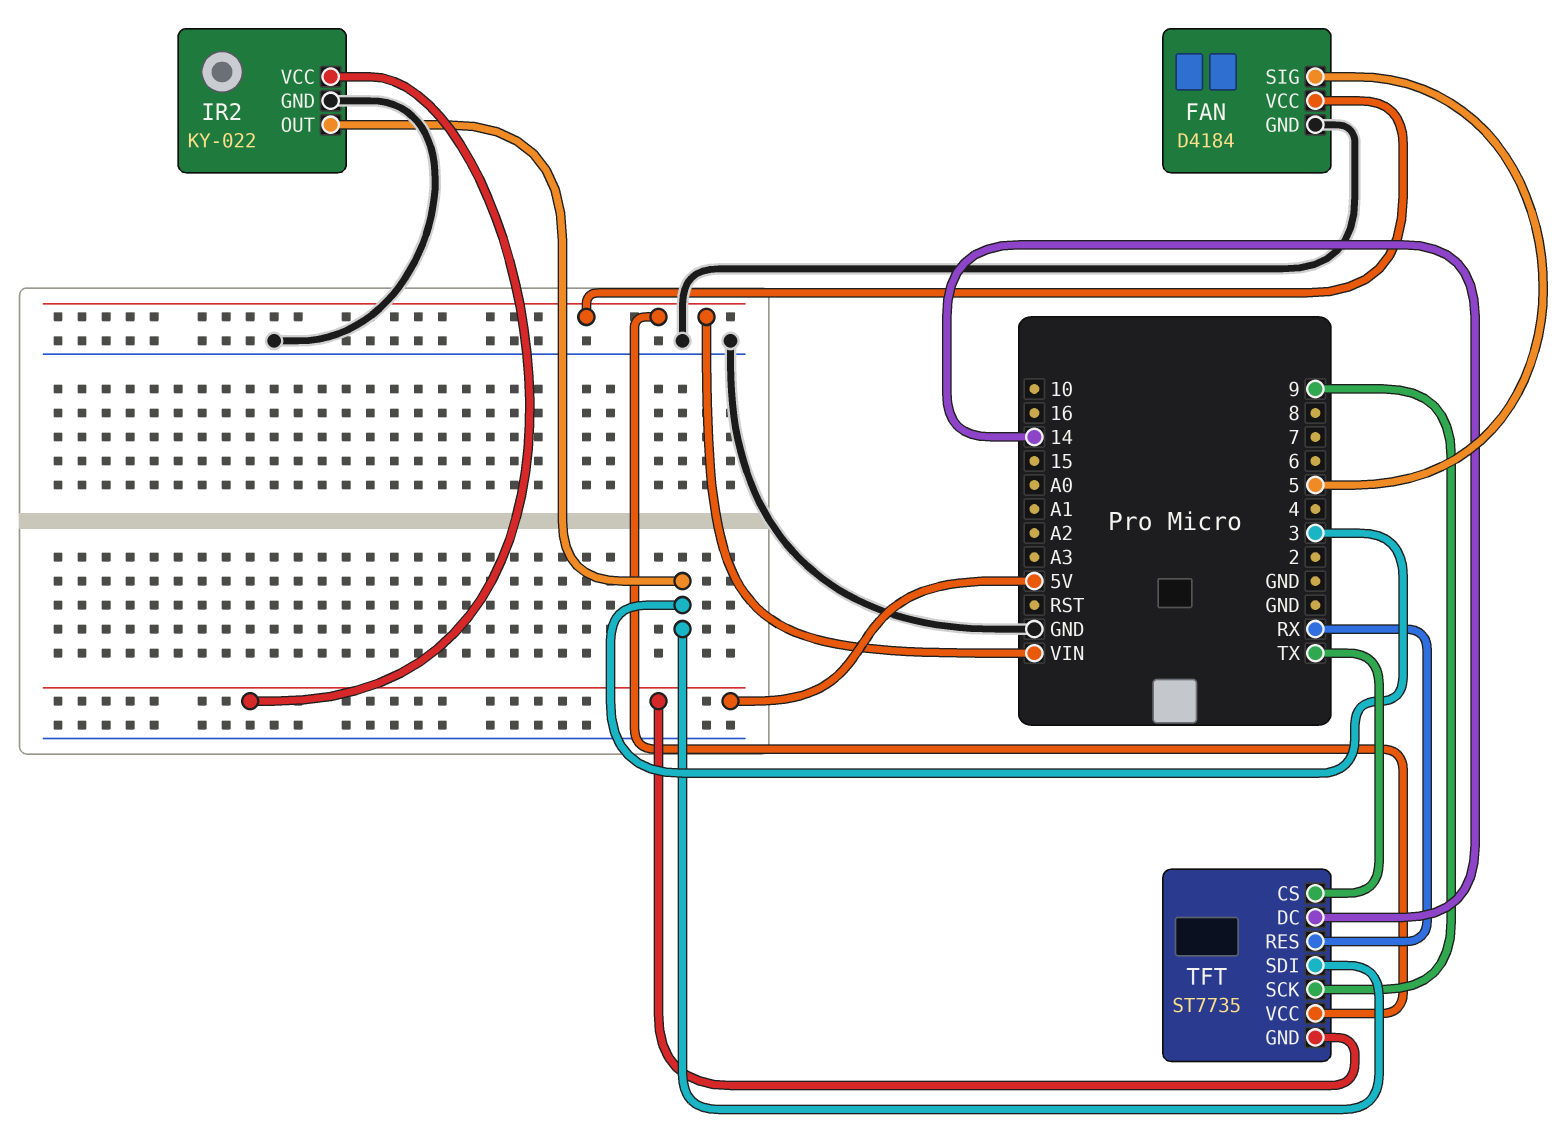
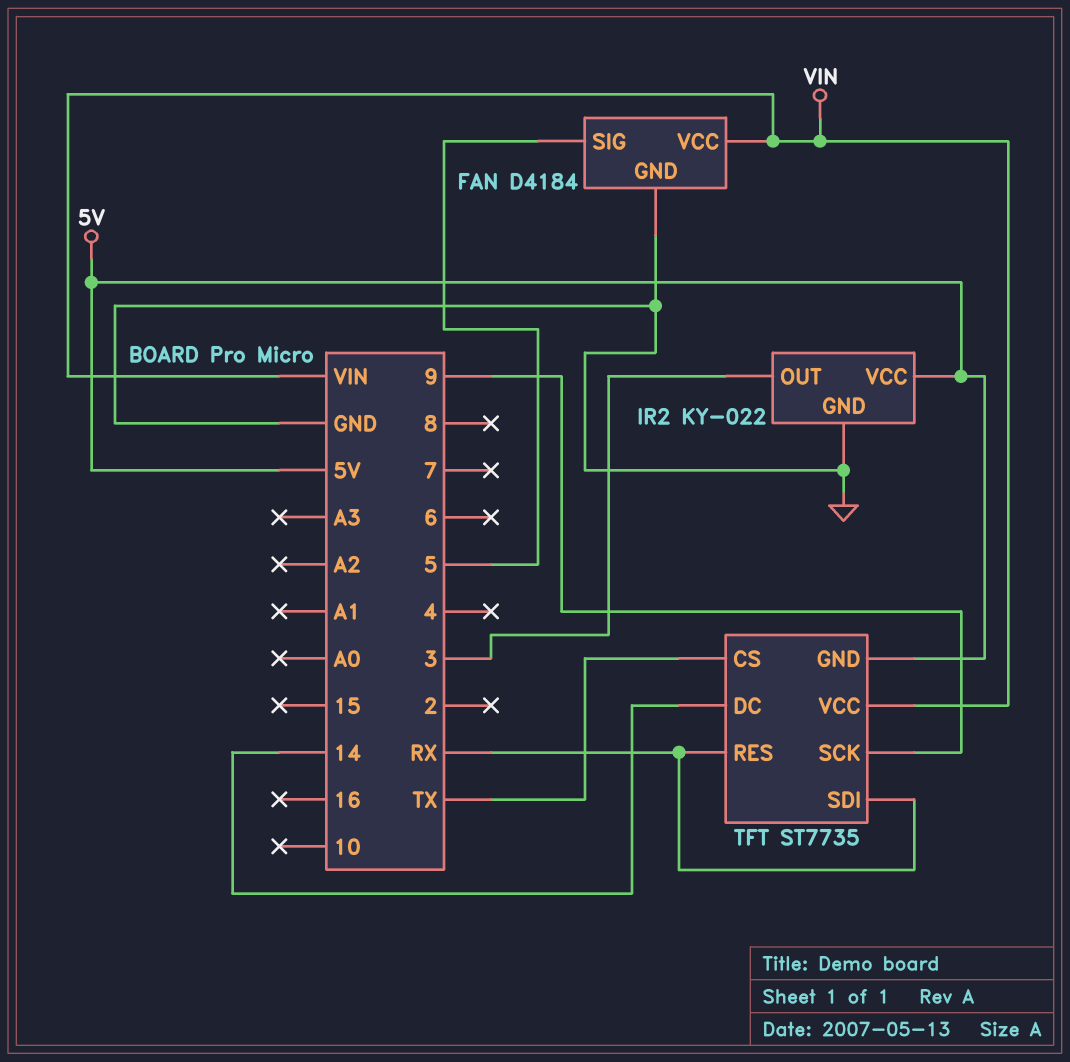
TFT pin SDI: 3 -> RX

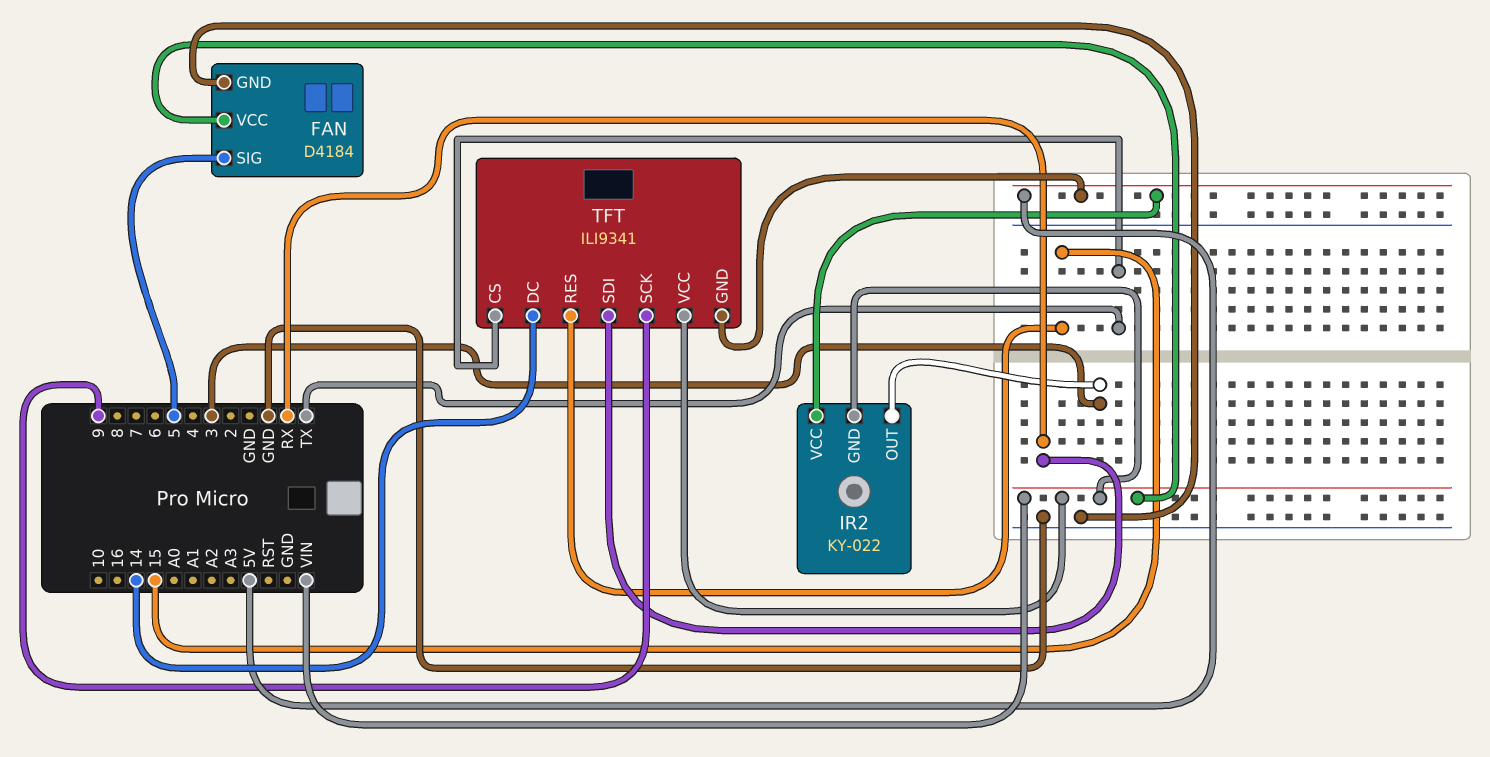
IR2 pin GND: GND -> VIN
TFT: ST7735 -> ILI9341
TFT pin RES: RX -> 15

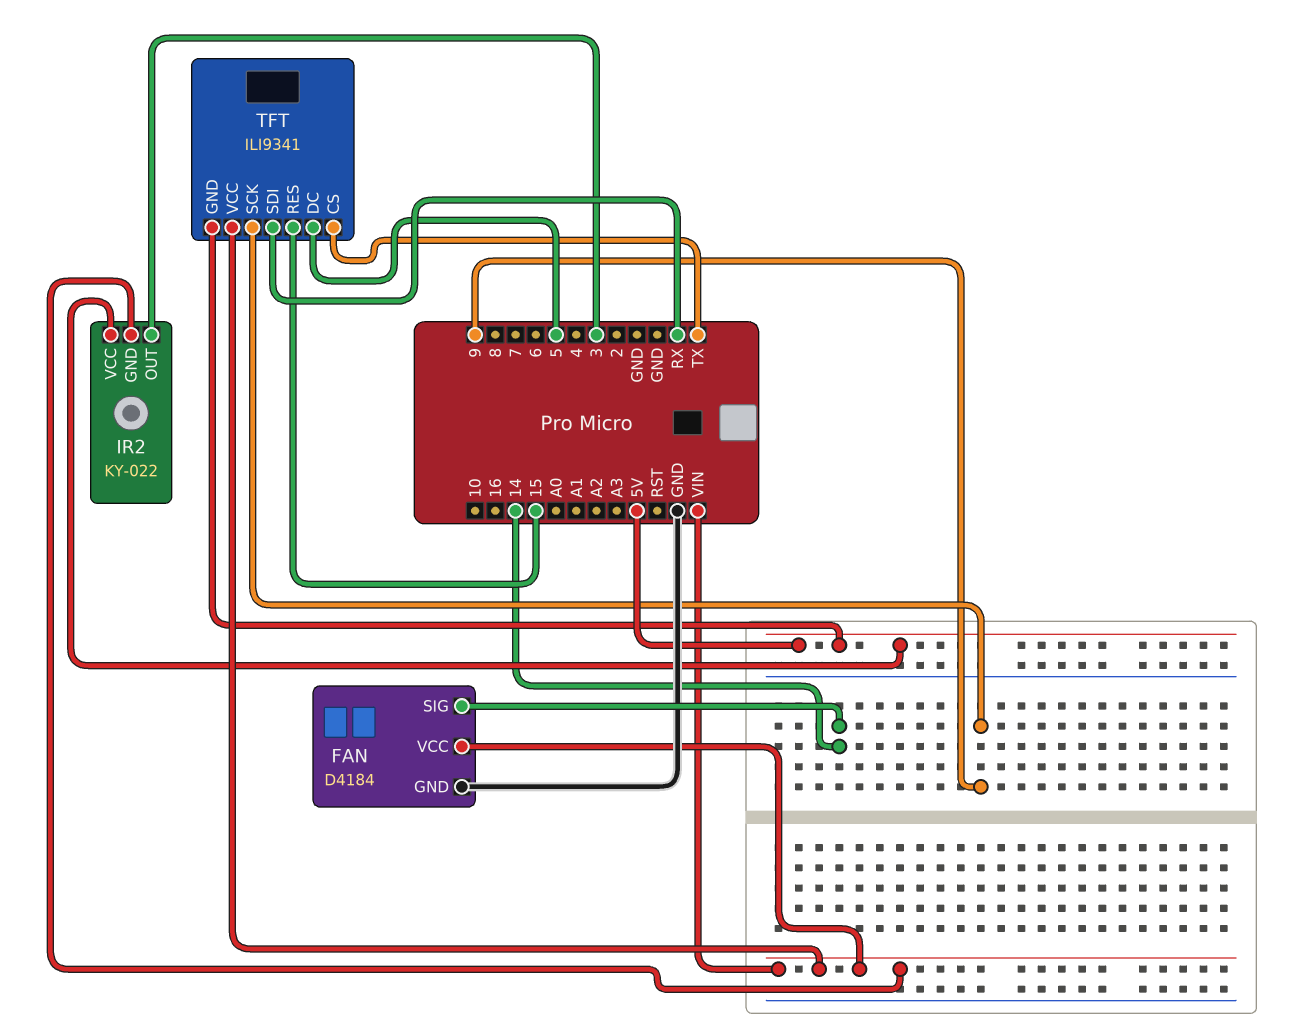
FAN pin SIG: 5 -> 14
TFT pin DC: 14 -> 5

